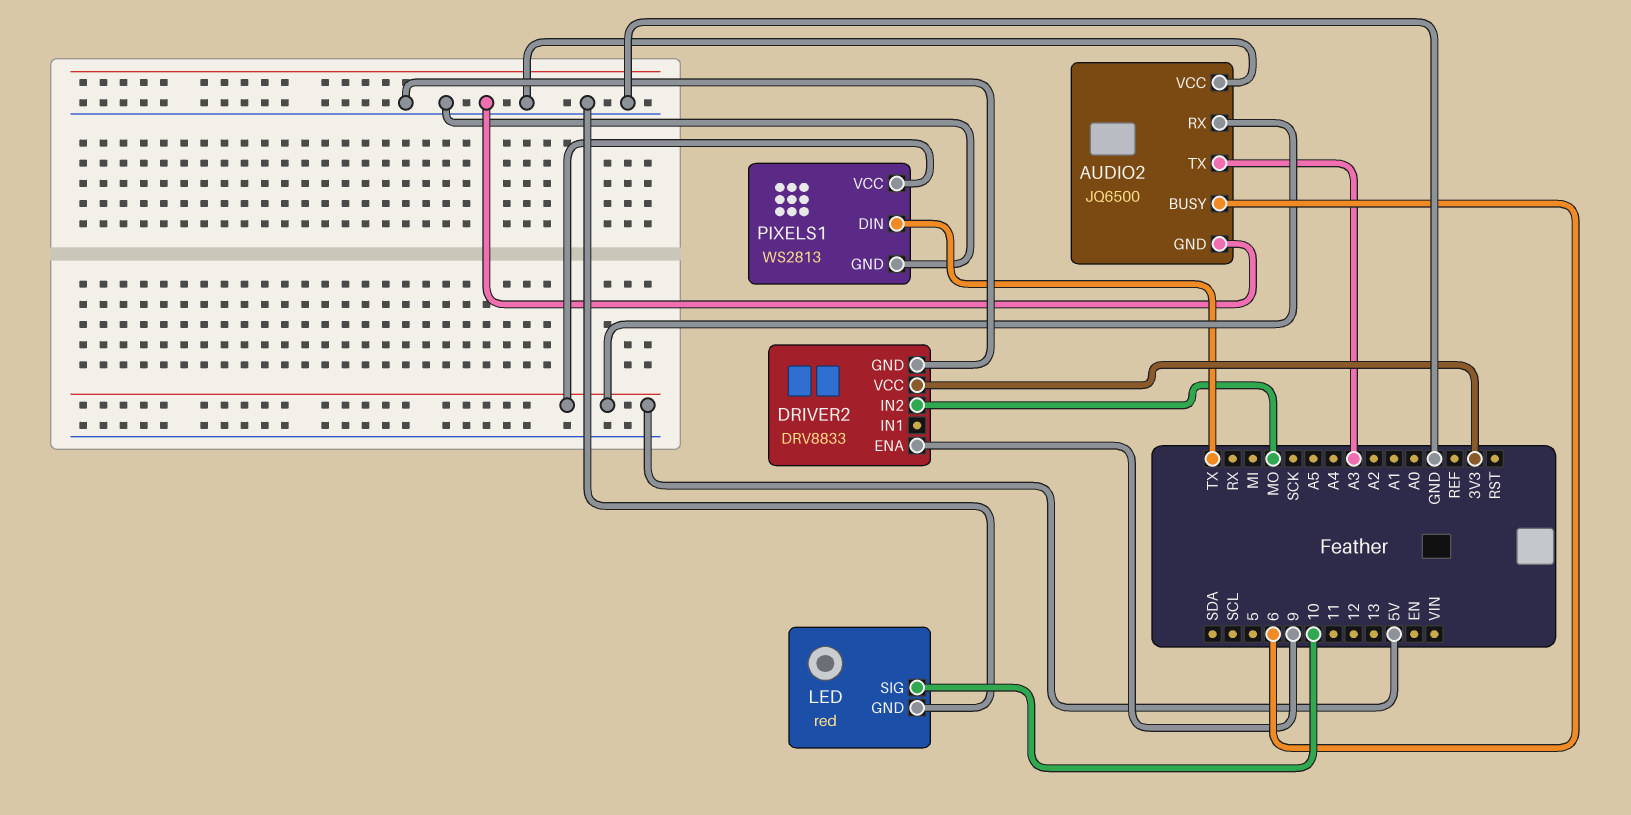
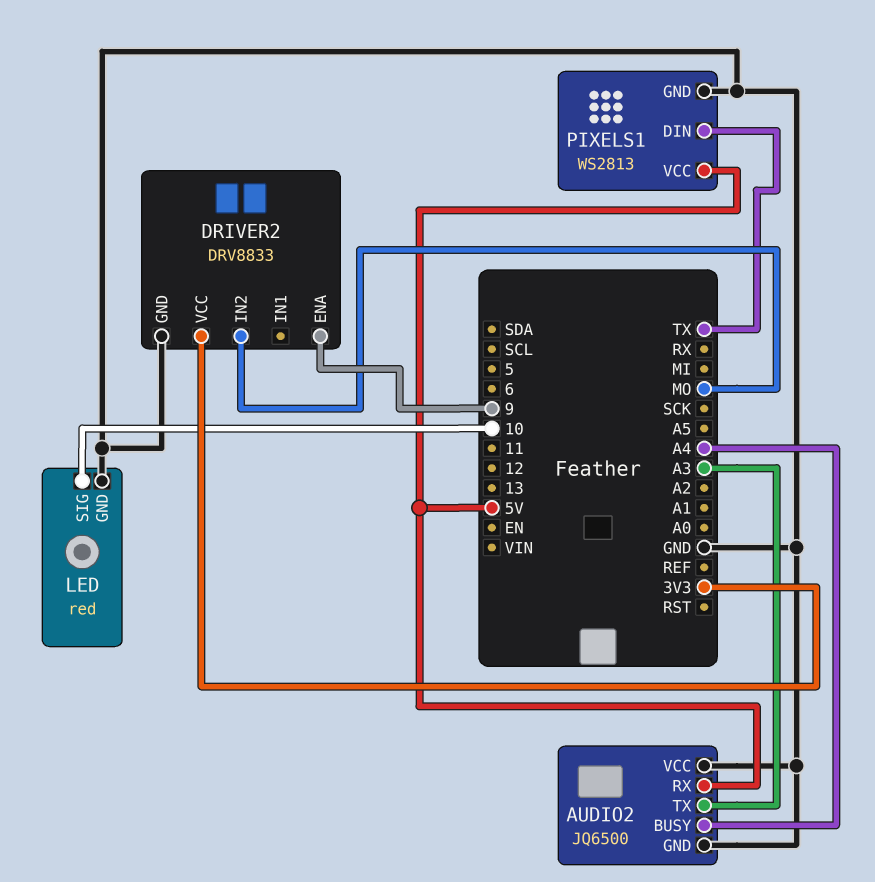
AUDIO2 pin BUSY: 6 -> A4

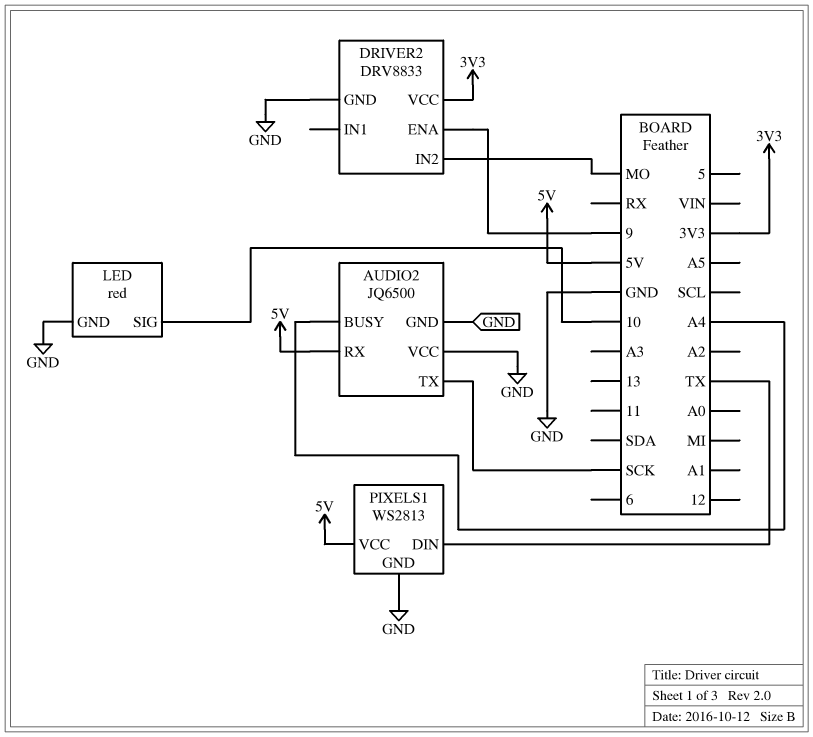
AUDIO2 pin TX: A3 -> SCK

